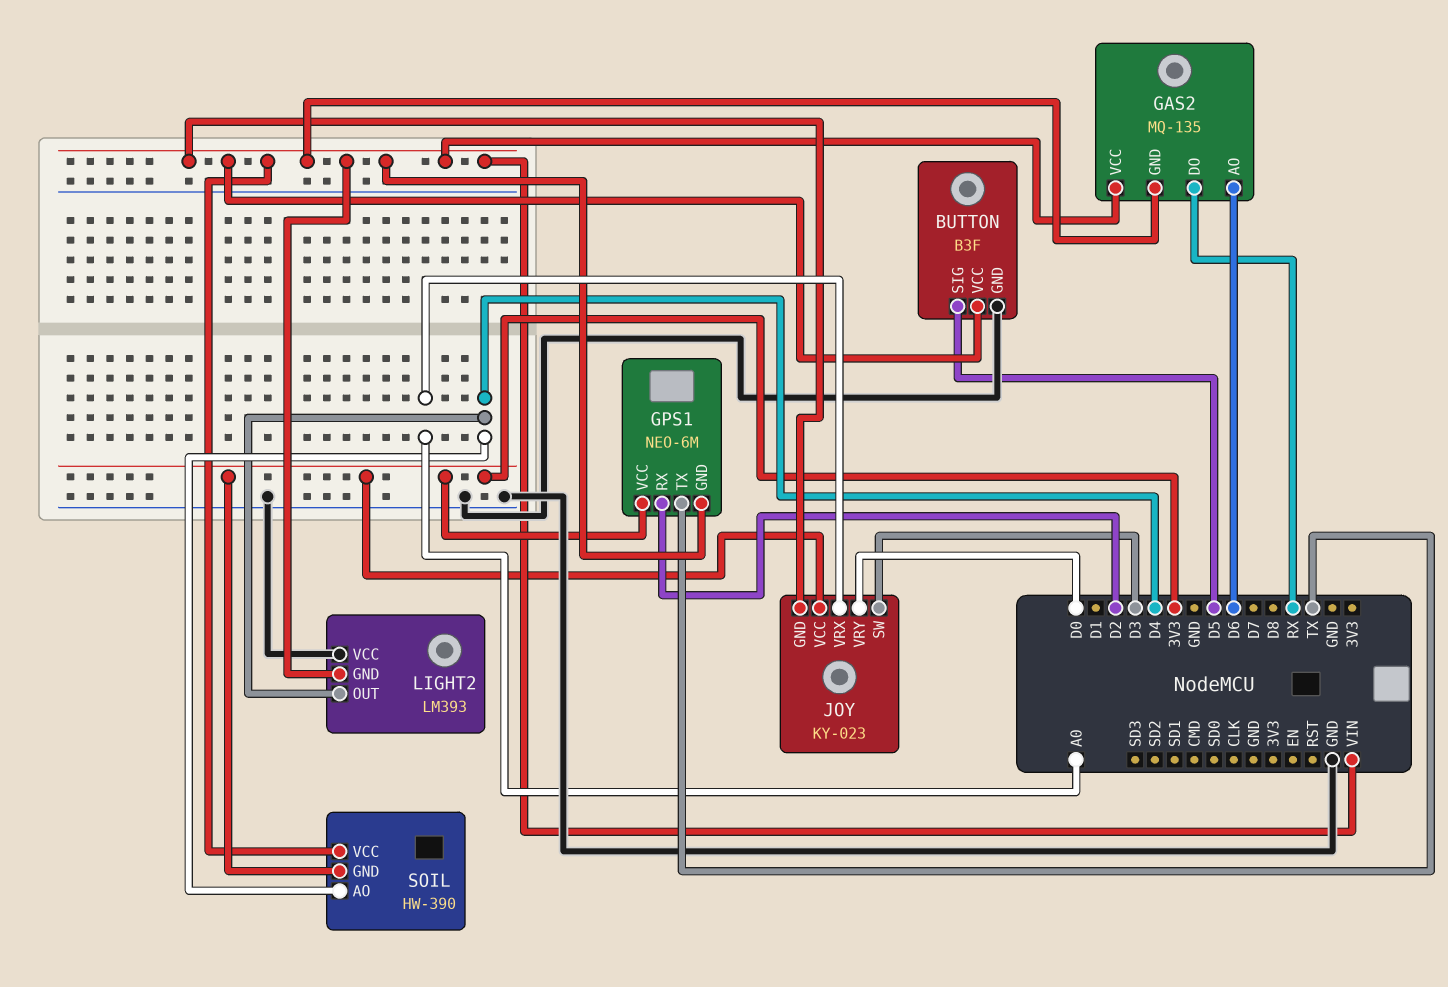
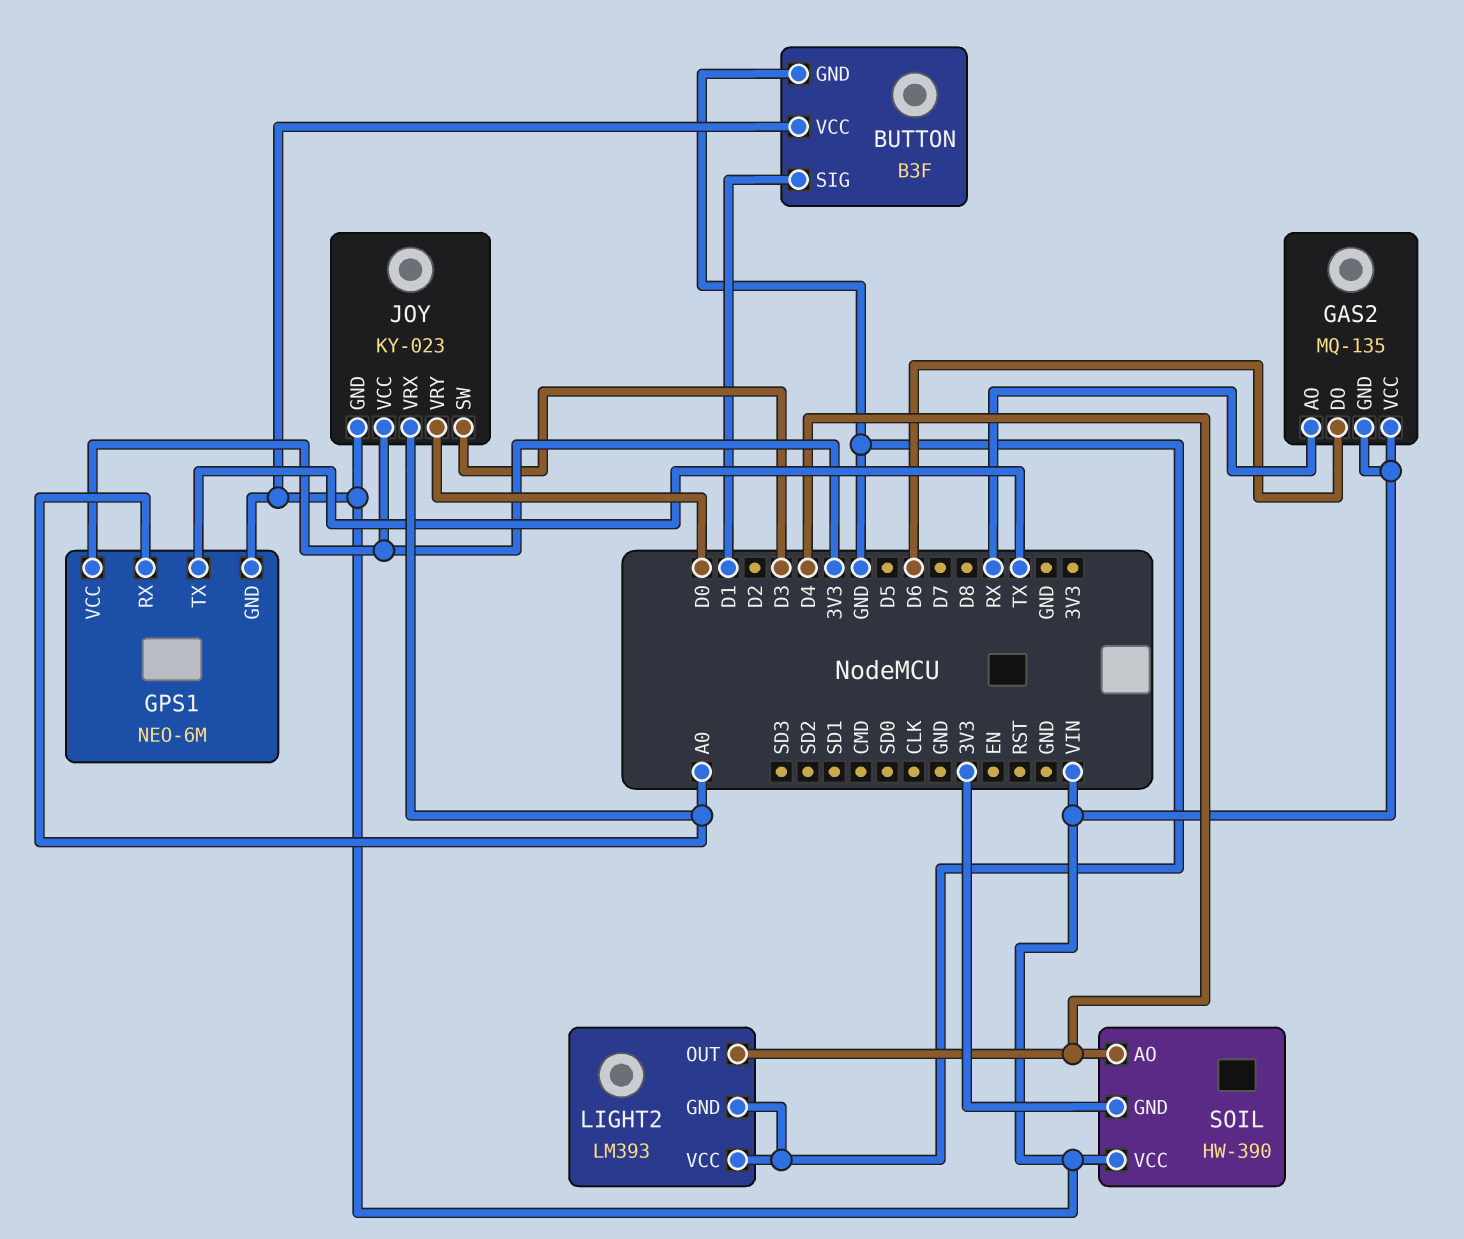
BUTTON pin SIG: D5 -> D1
GAS2 pin AO: D6 -> RX
GAS2 pin DO: RX -> D6
GPS1 pin RX: D2 -> A0
LIGHT2 pin GND: VIN -> GND

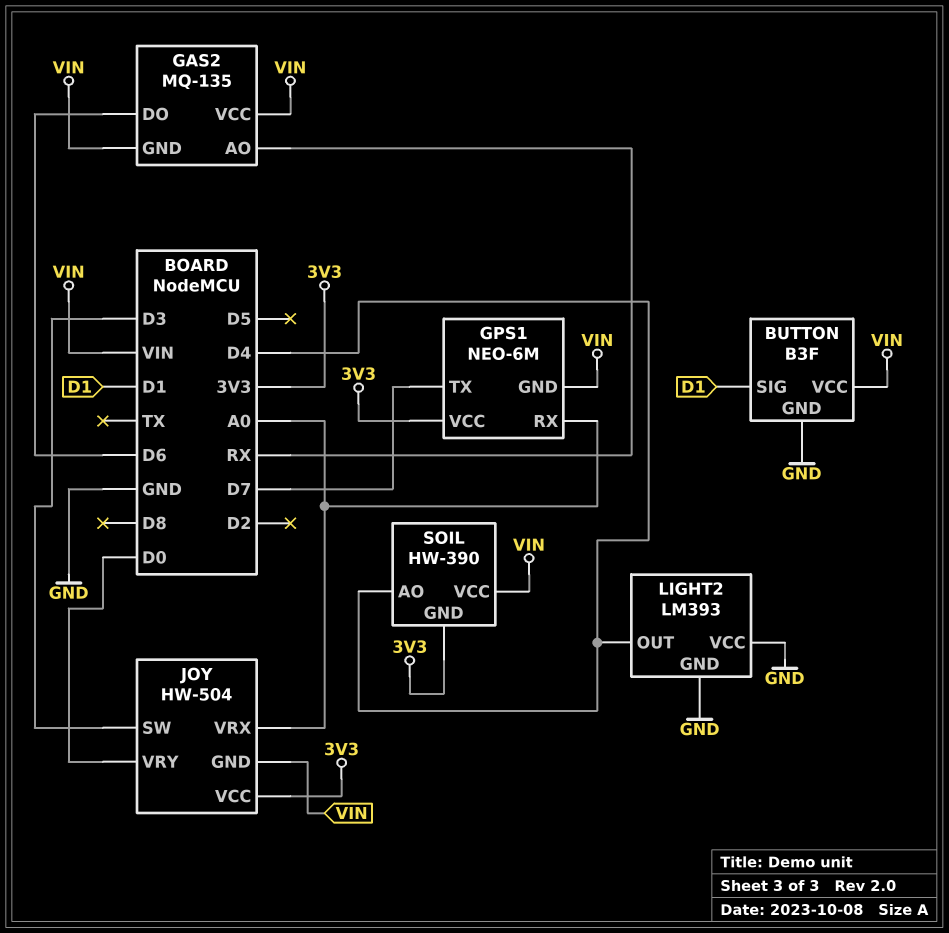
GPS1 pin TX: TX -> D7
JOY: KY-023 -> HW-504

